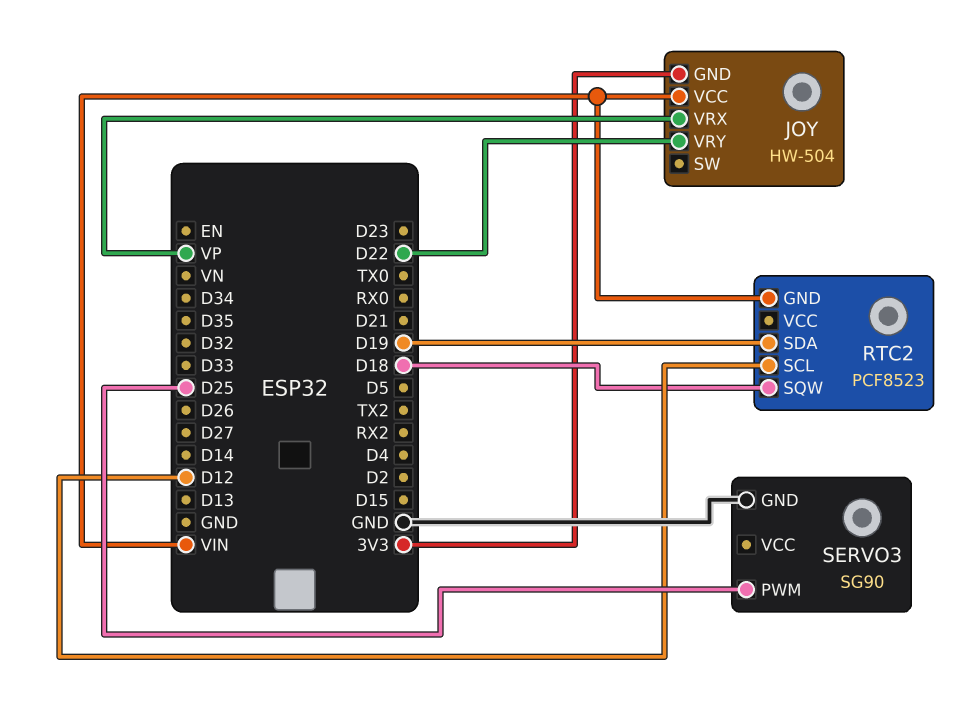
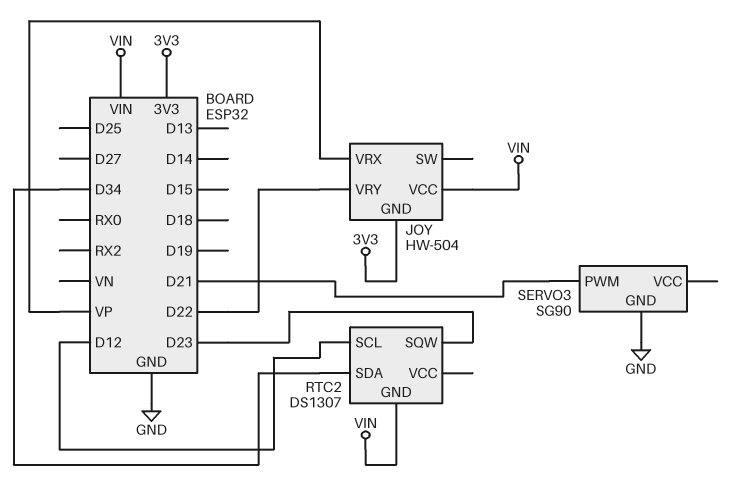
RTC2: PCF8523 -> DS1307
RTC2 pin SDA: D19 -> D34
RTC2 pin SQW: D18 -> D23
SERVO3 pin PWM: D25 -> D21

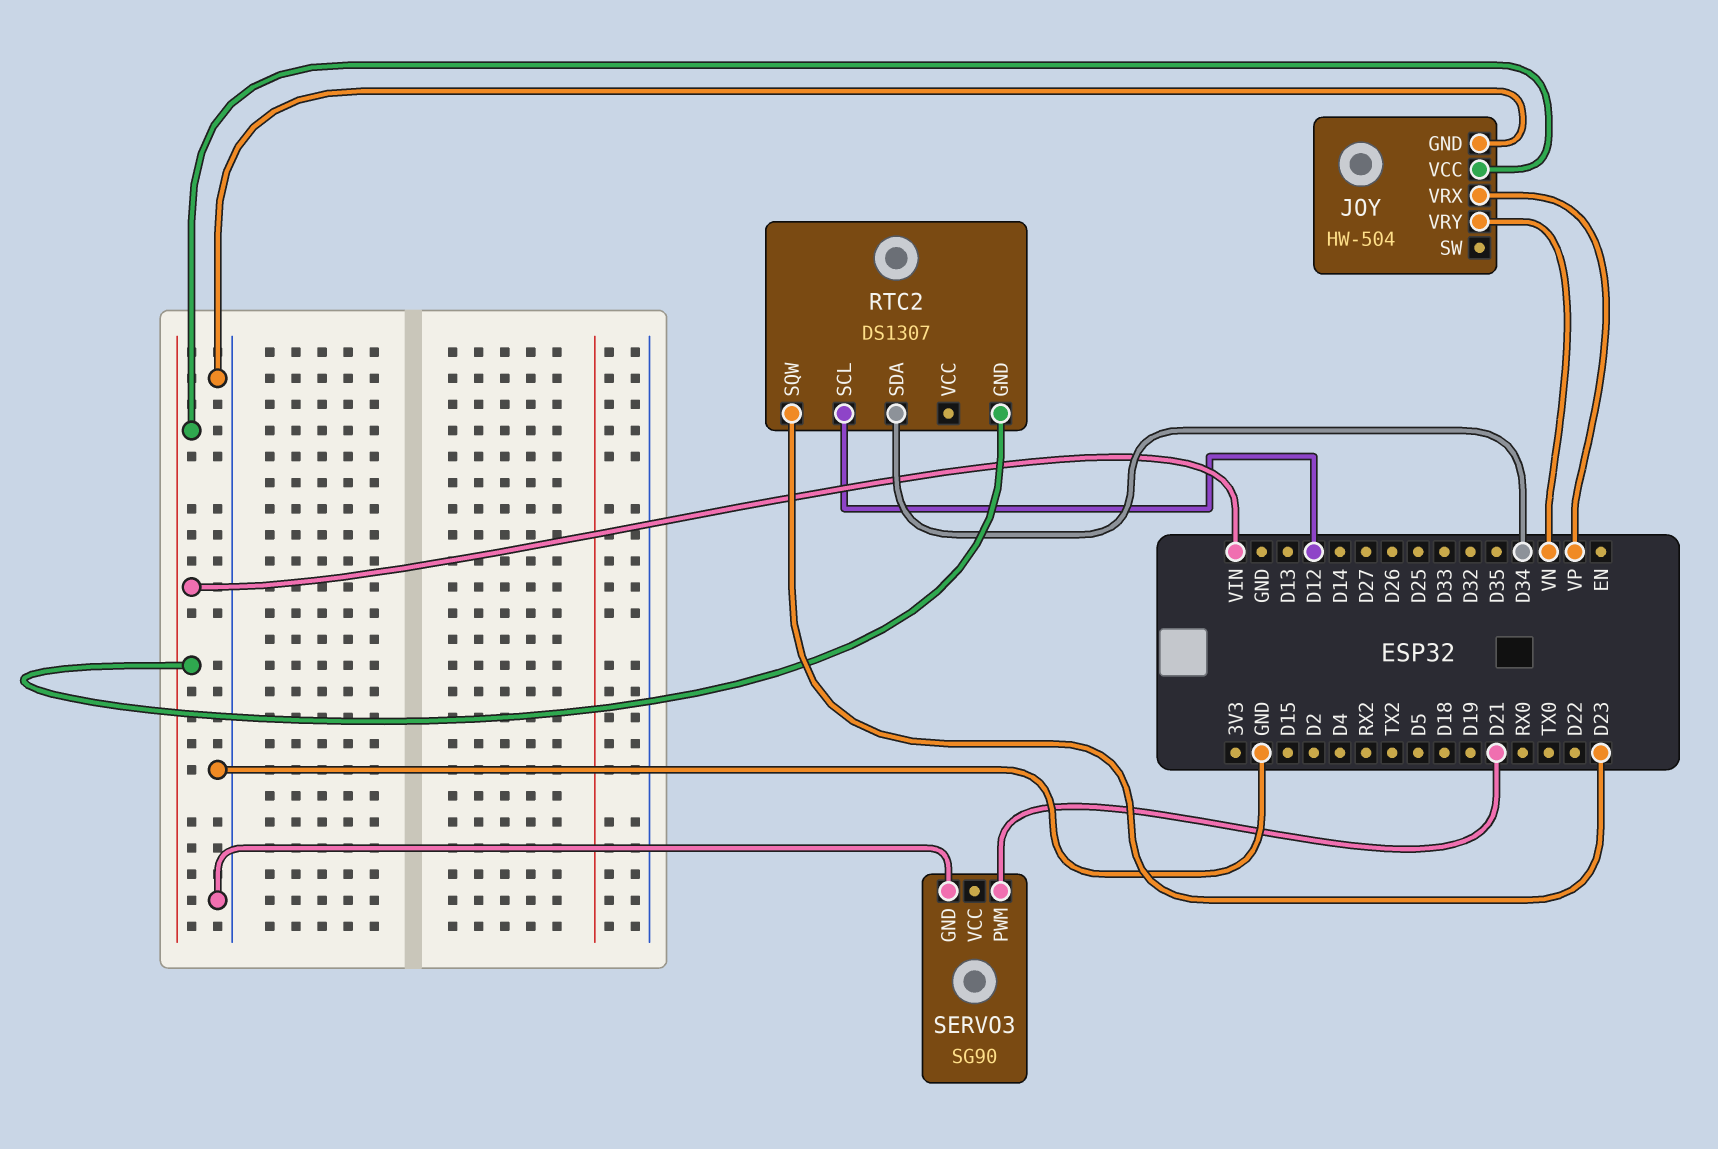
JOY pin GND: 3V3 -> GND
JOY pin VRY: D22 -> VN

